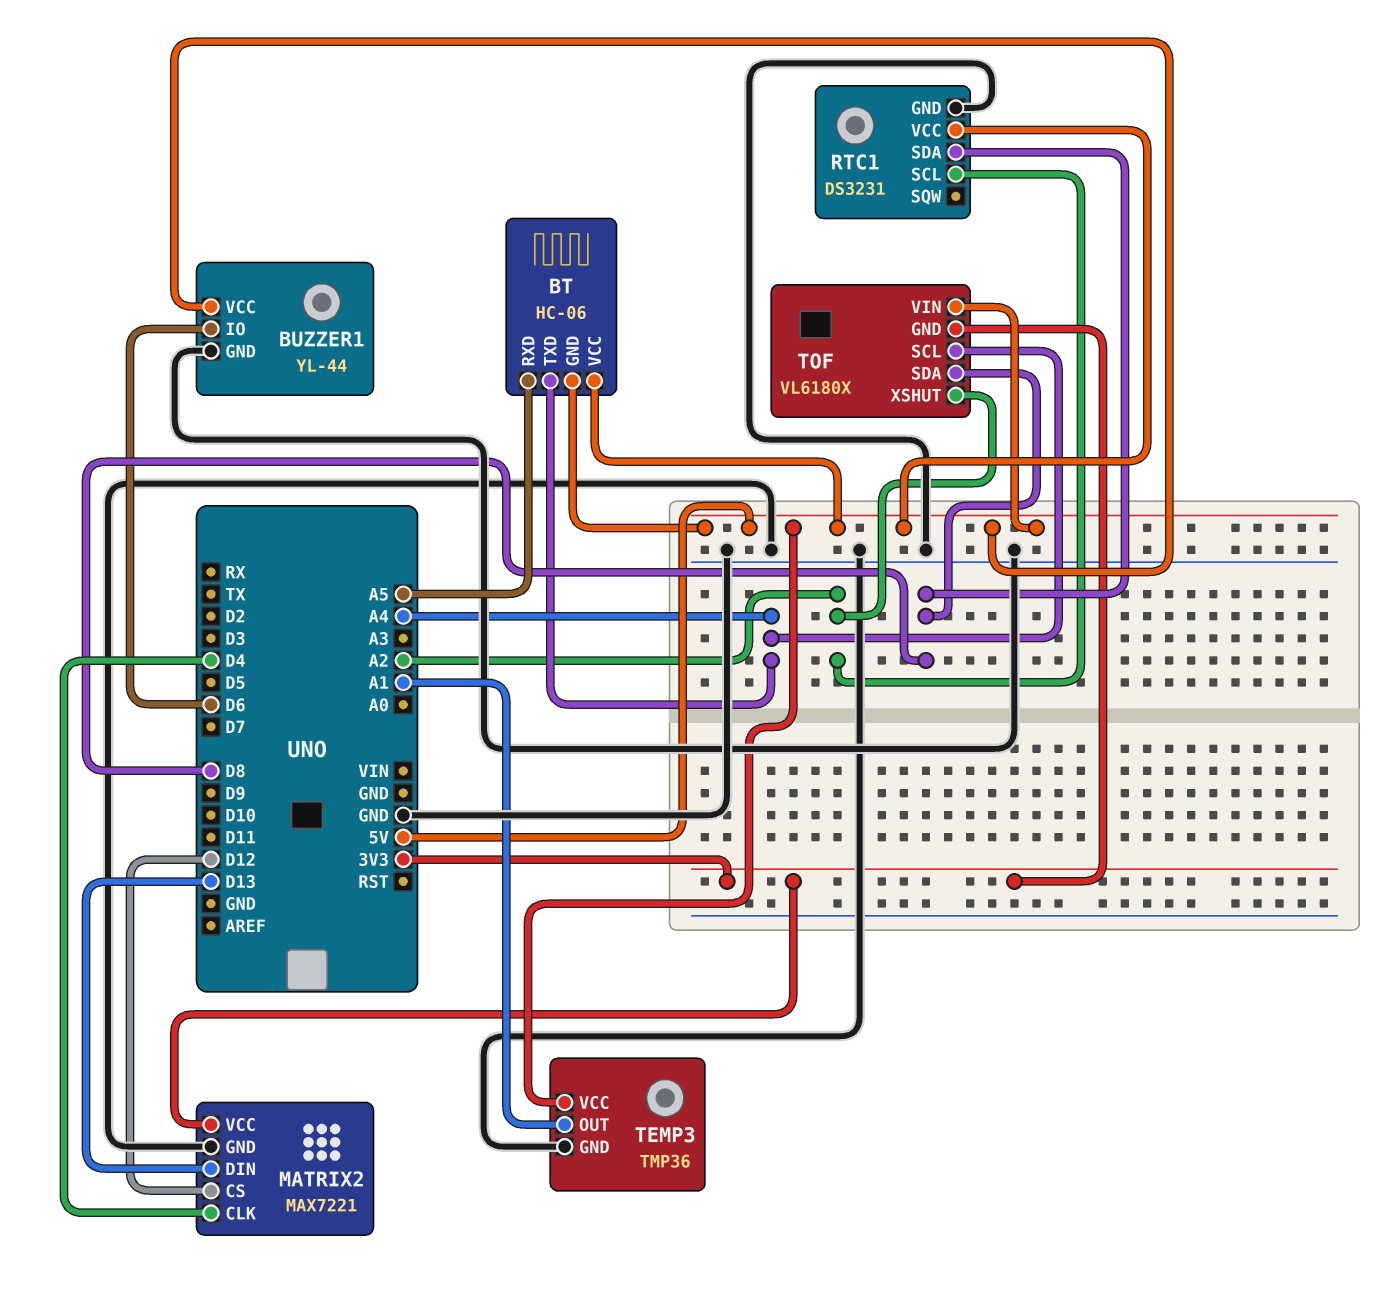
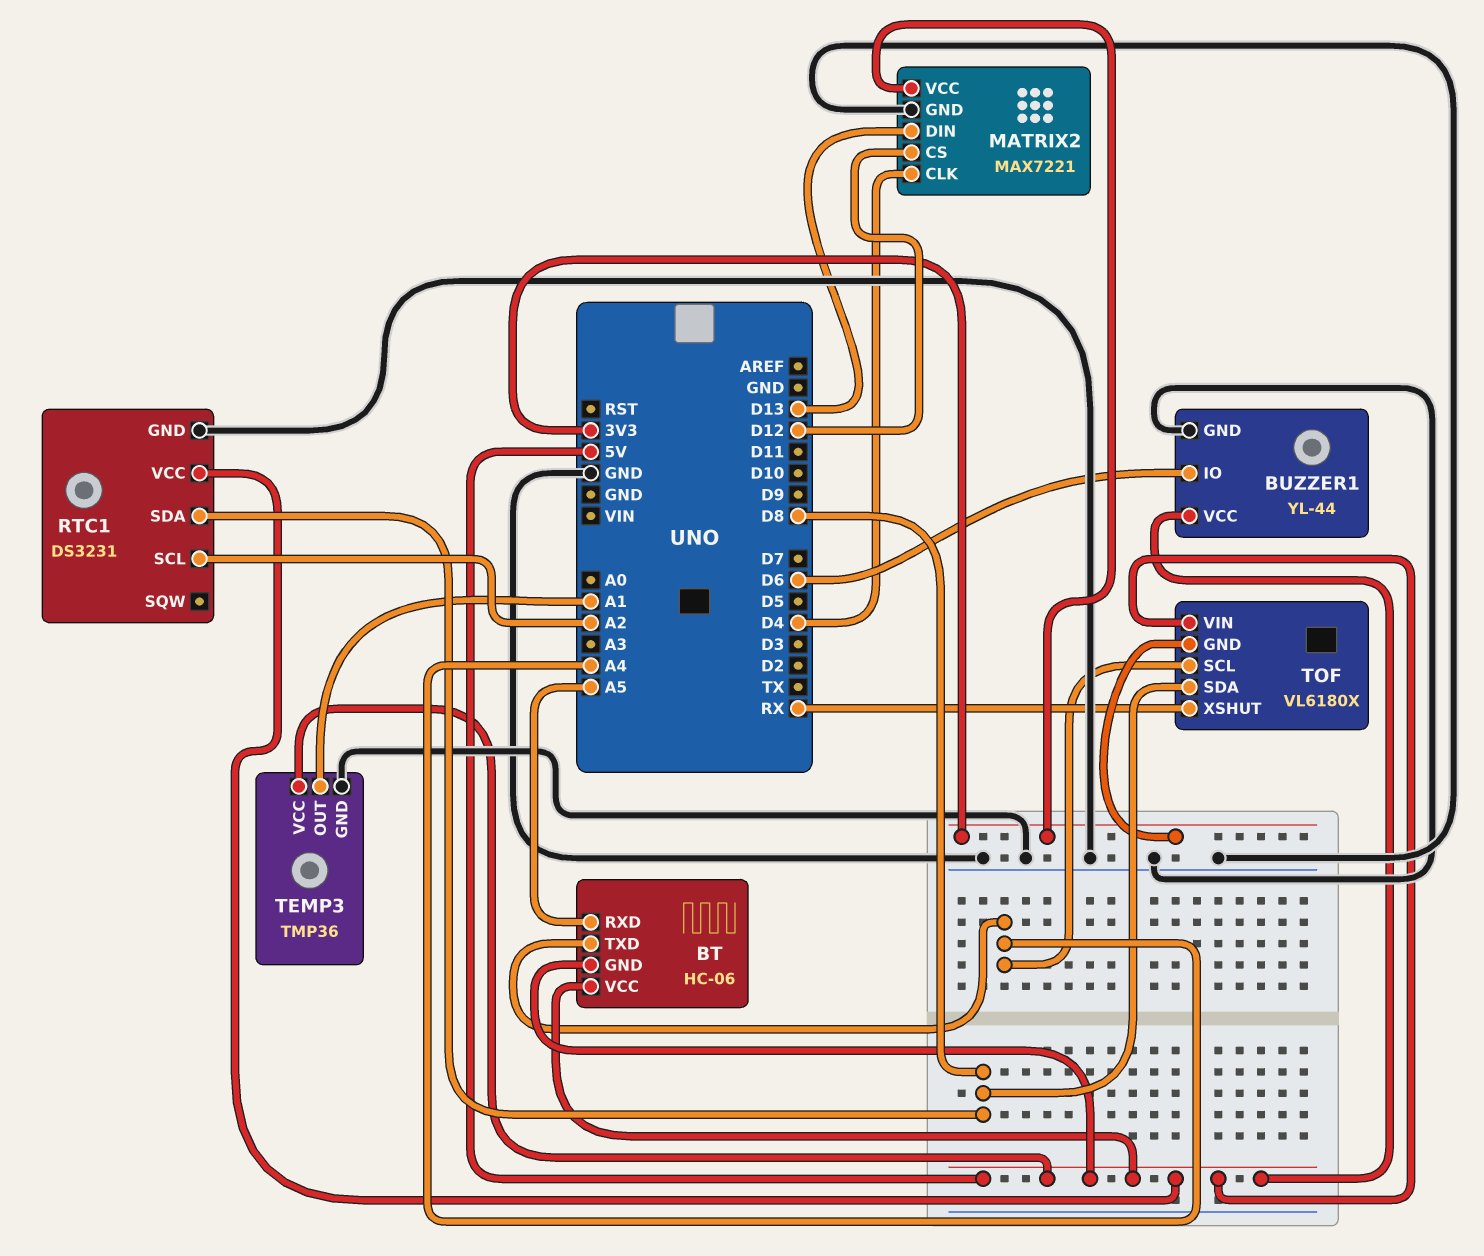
TOF pin XSHUT: A2 -> RX

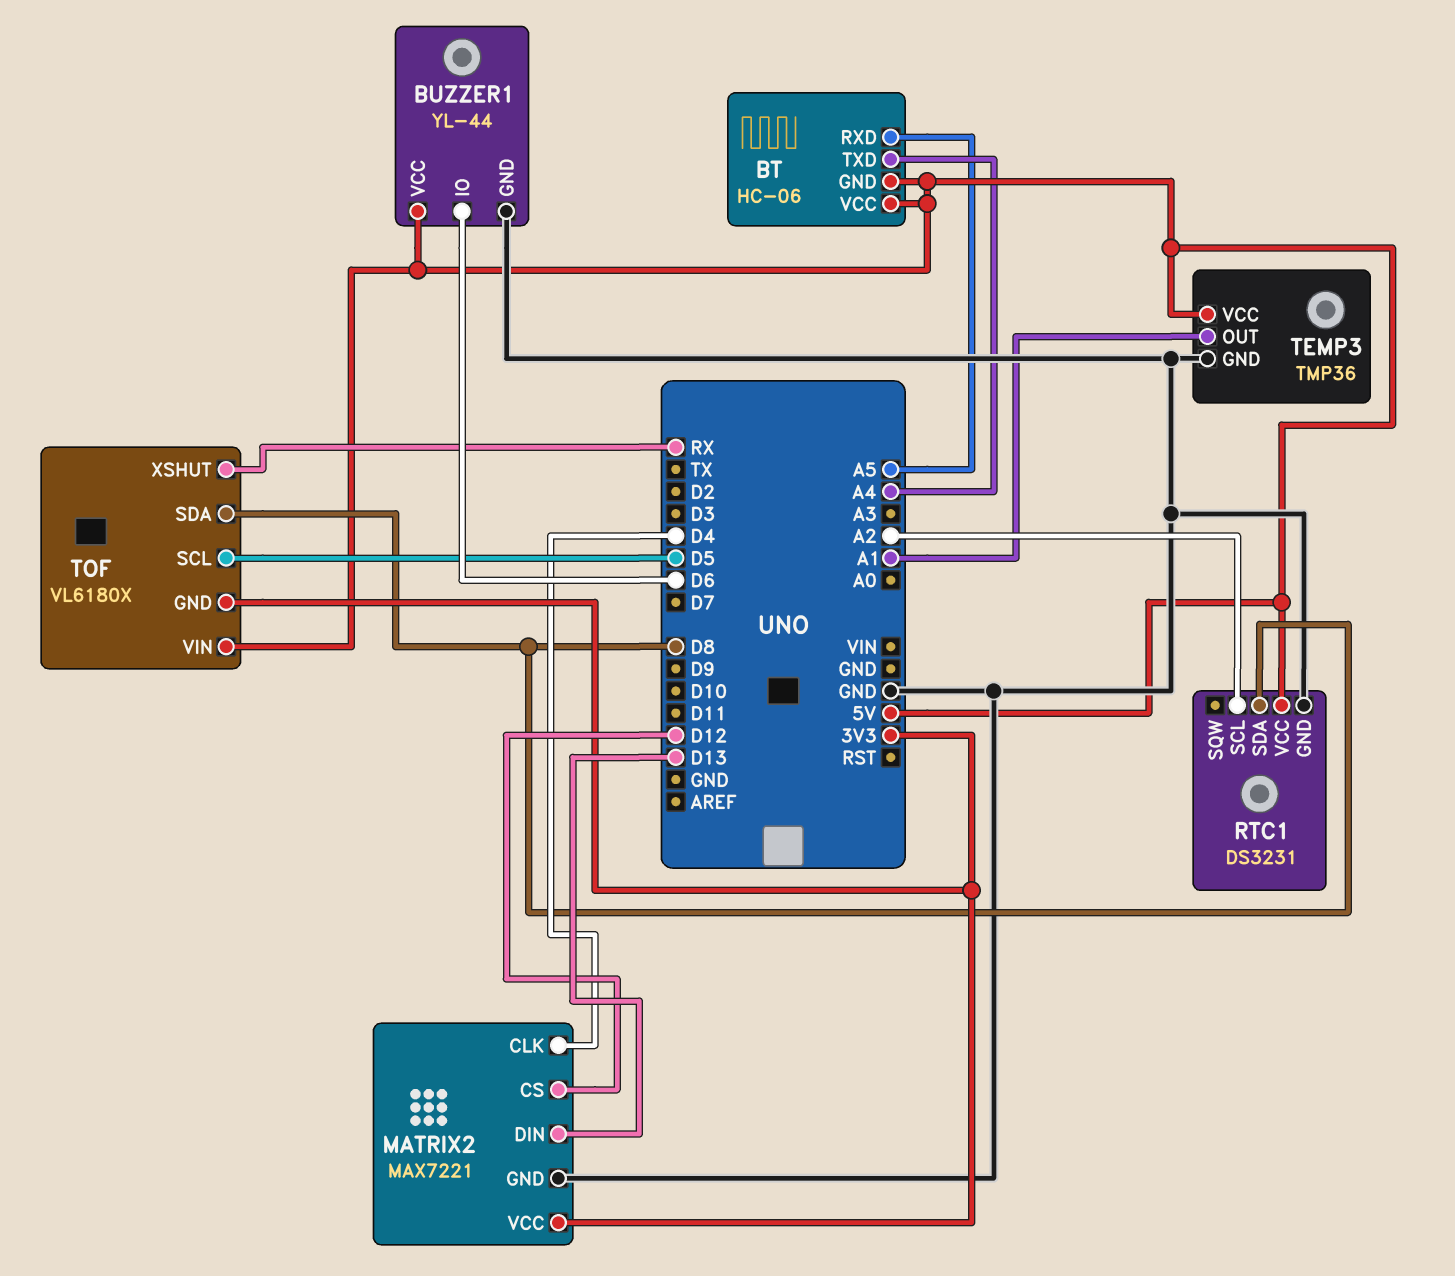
TOF pin SCL: A4 -> D5

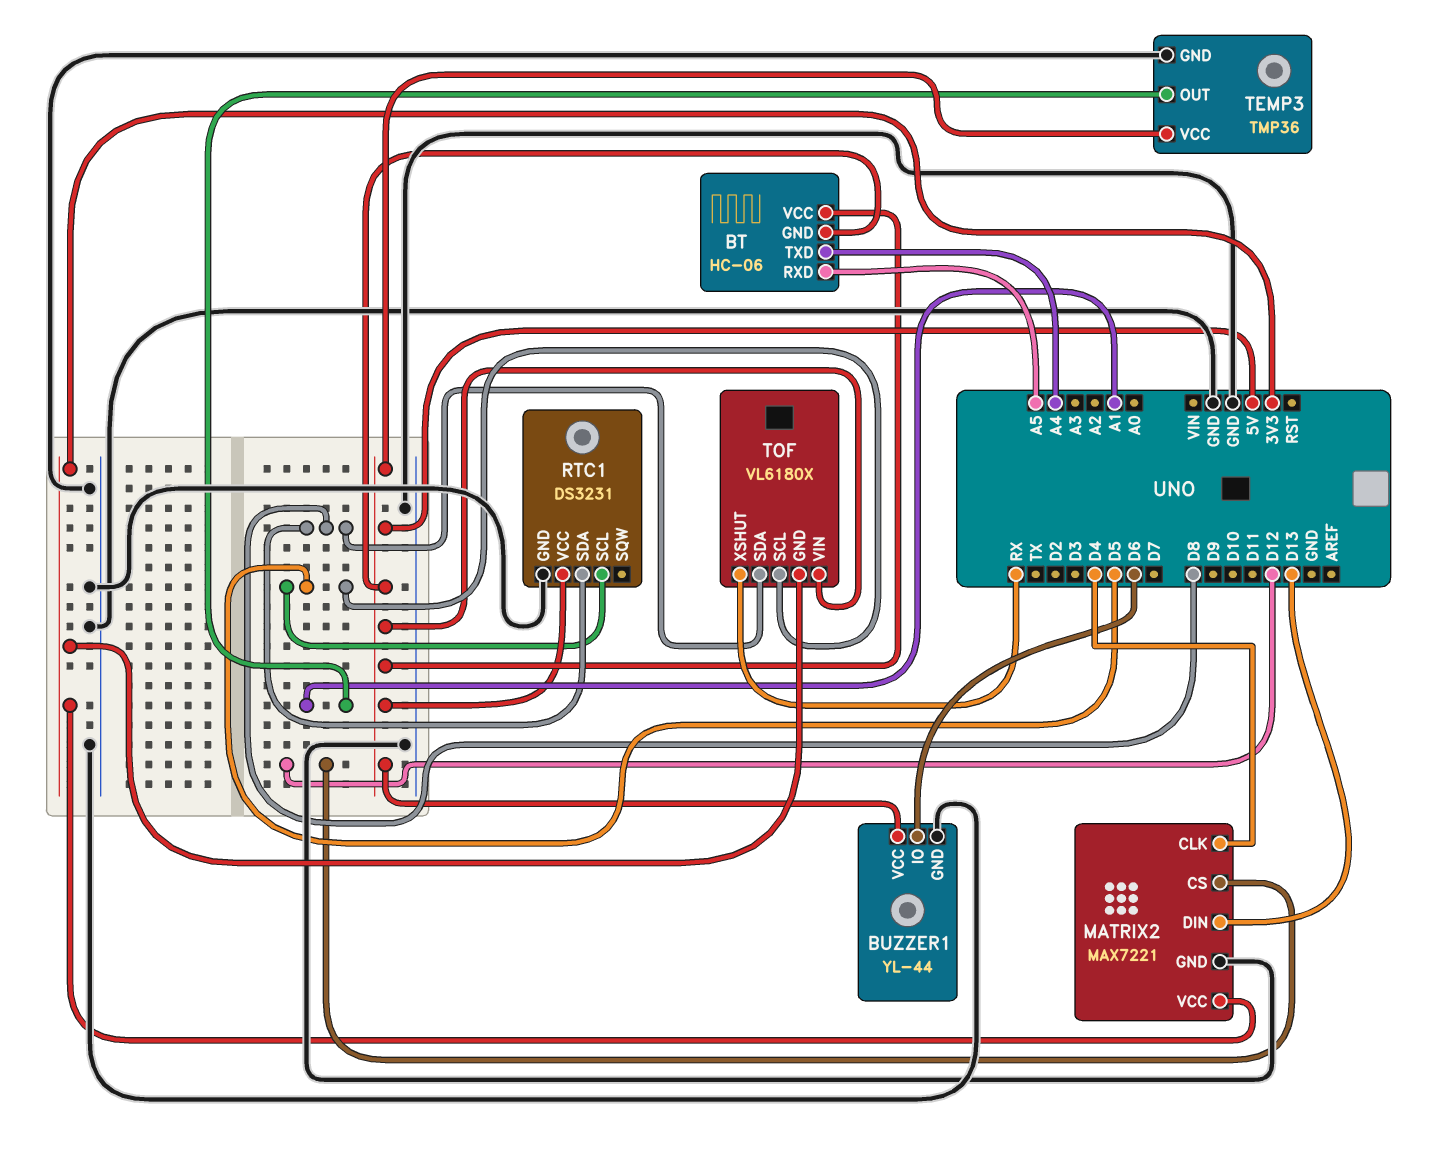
RTC1 pin SCL: A2 -> D5

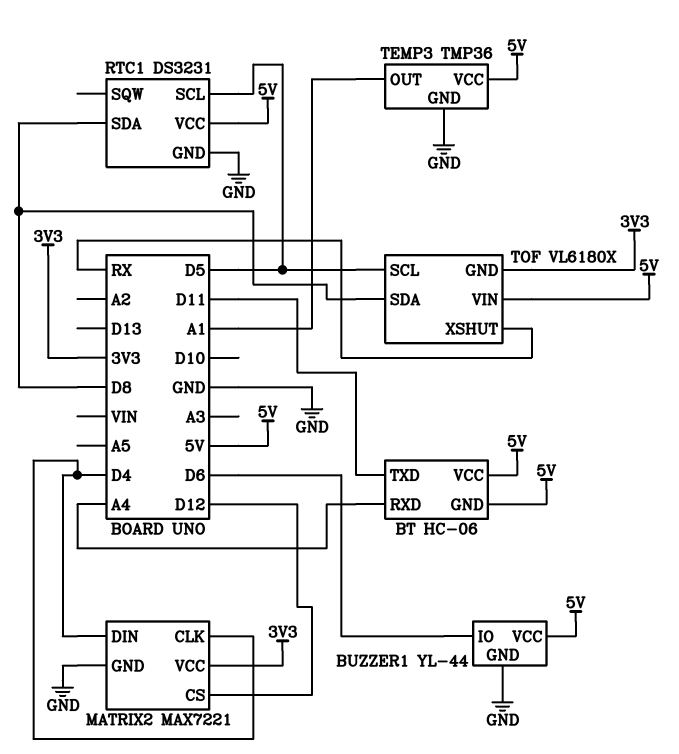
BT pin RXD: A5 -> A4
BT pin TXD: A4 -> D11
MATRIX2 pin DIN: D13 -> D4

